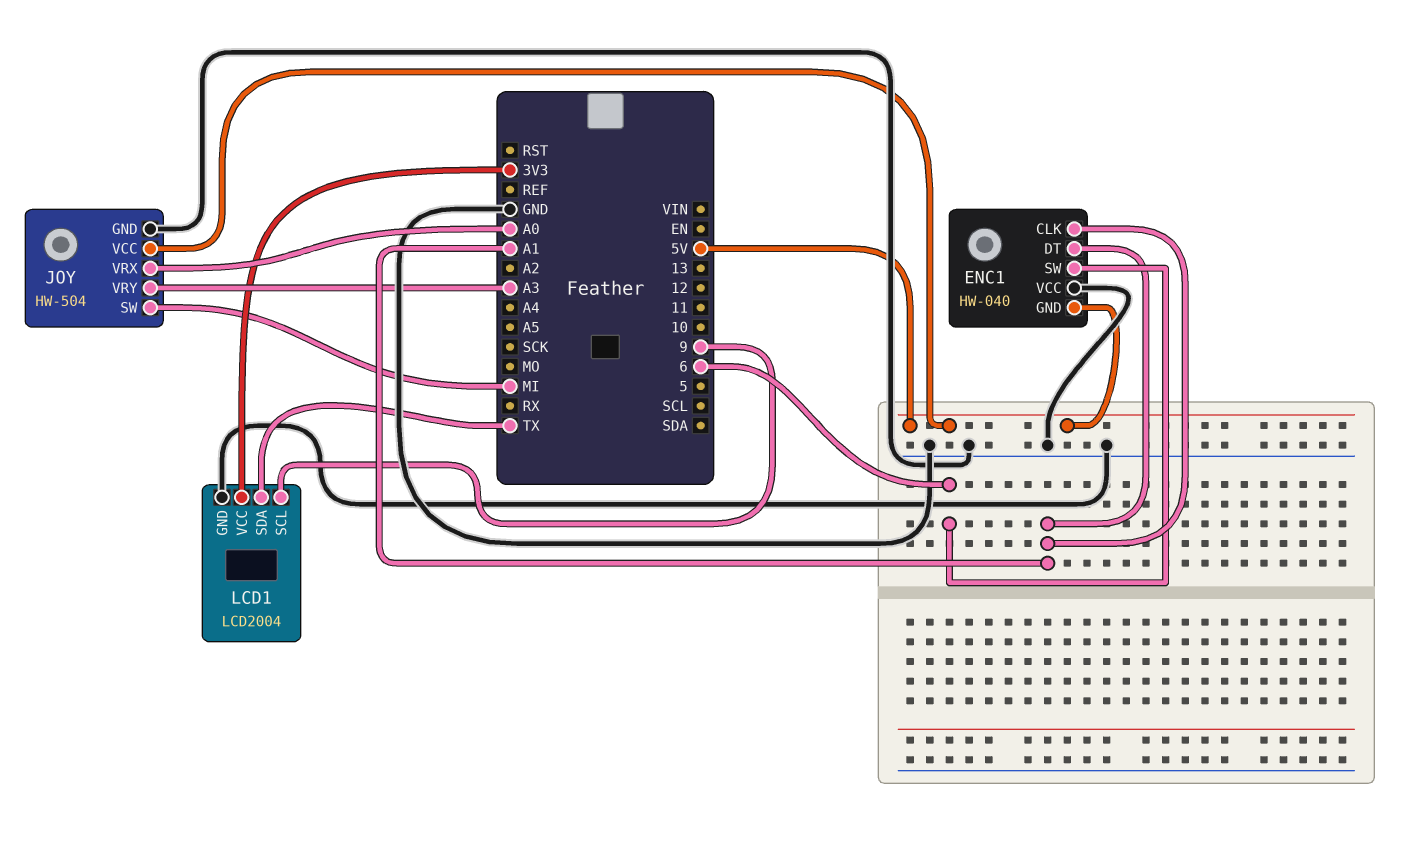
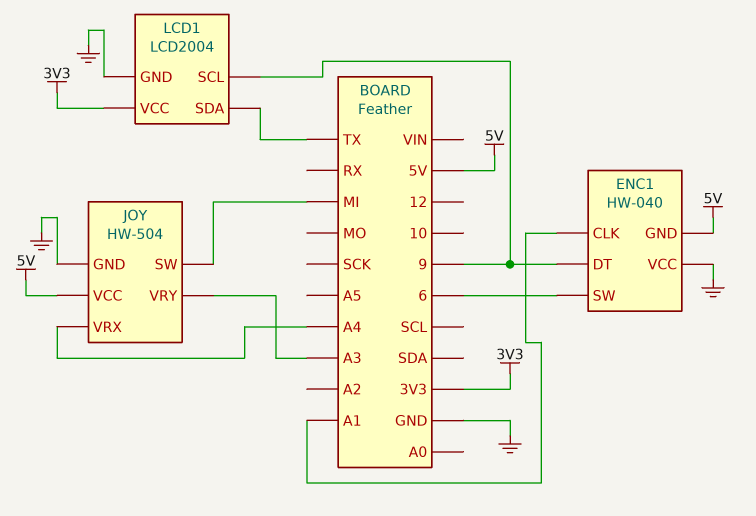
ENC1 pin DT: A1 -> 9
JOY pin VRX: A0 -> A4

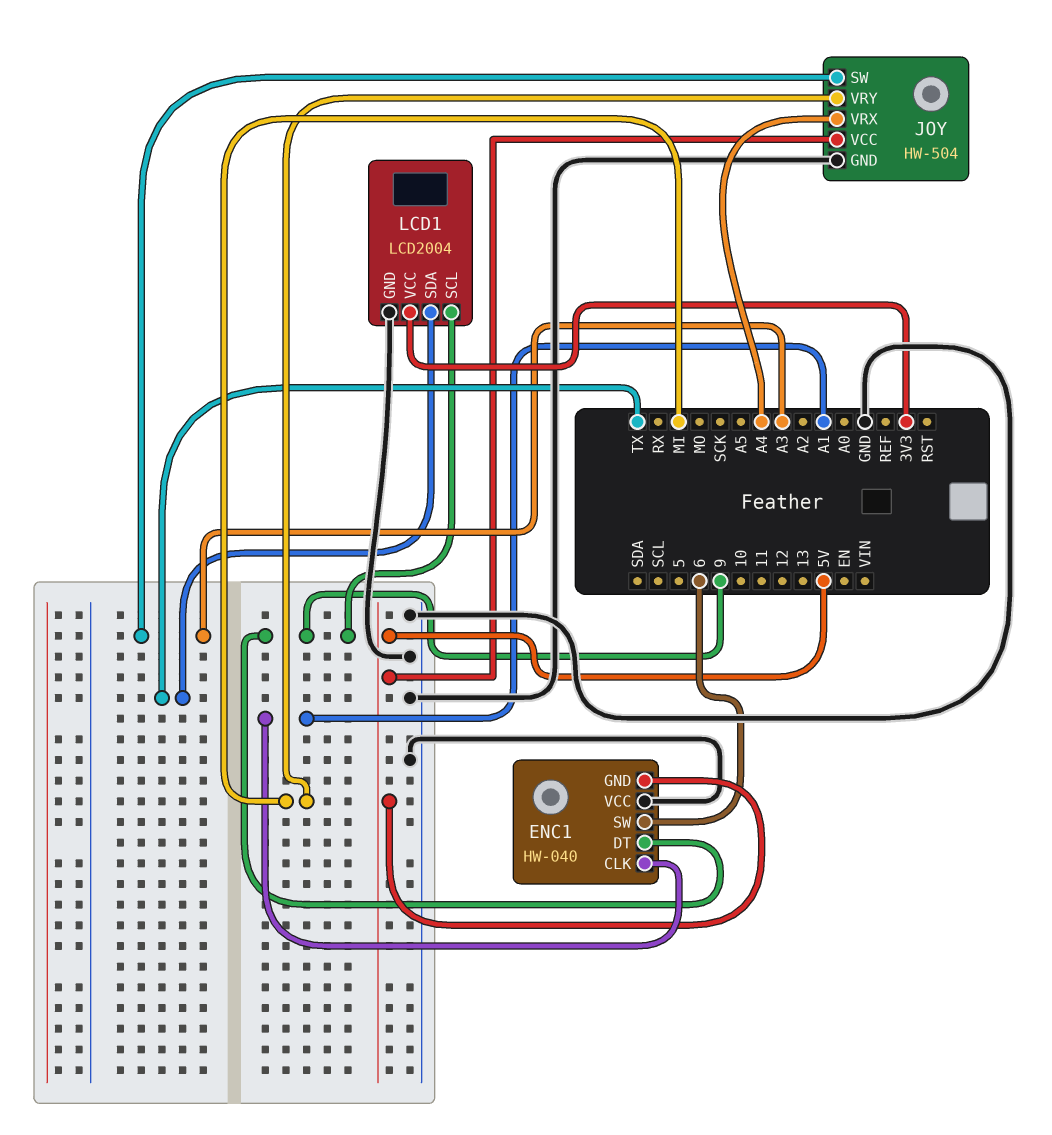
JOY pin SW: MI -> A3
JOY pin VRY: A3 -> MI

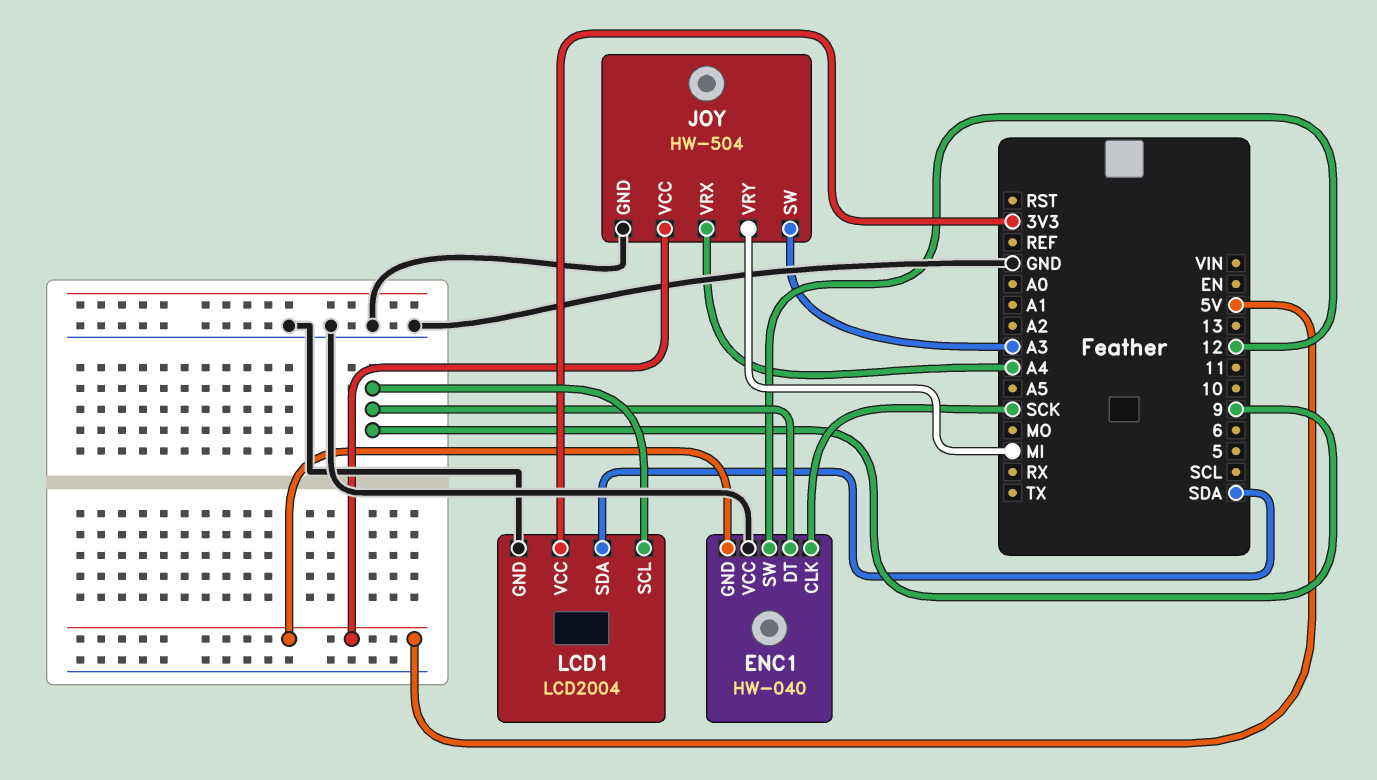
ENC1 pin CLK: A1 -> SCK
ENC1 pin SW: 6 -> 12
LCD1 pin SDA: TX -> SDA

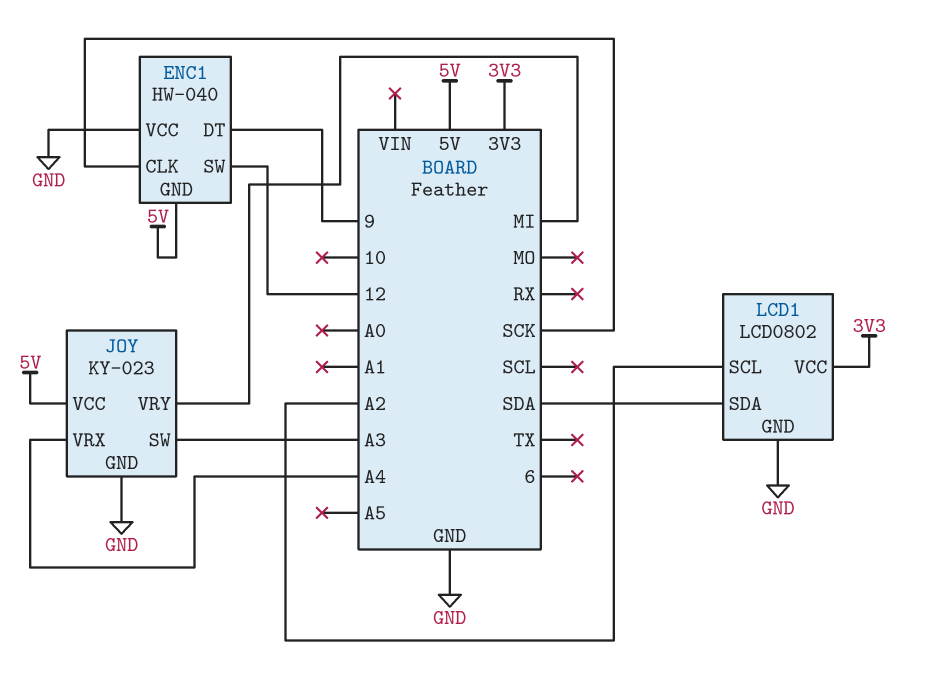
JOY: HW-504 -> KY-023
LCD1: LCD2004 -> LCD0802
LCD1 pin SCL: 9 -> A2

